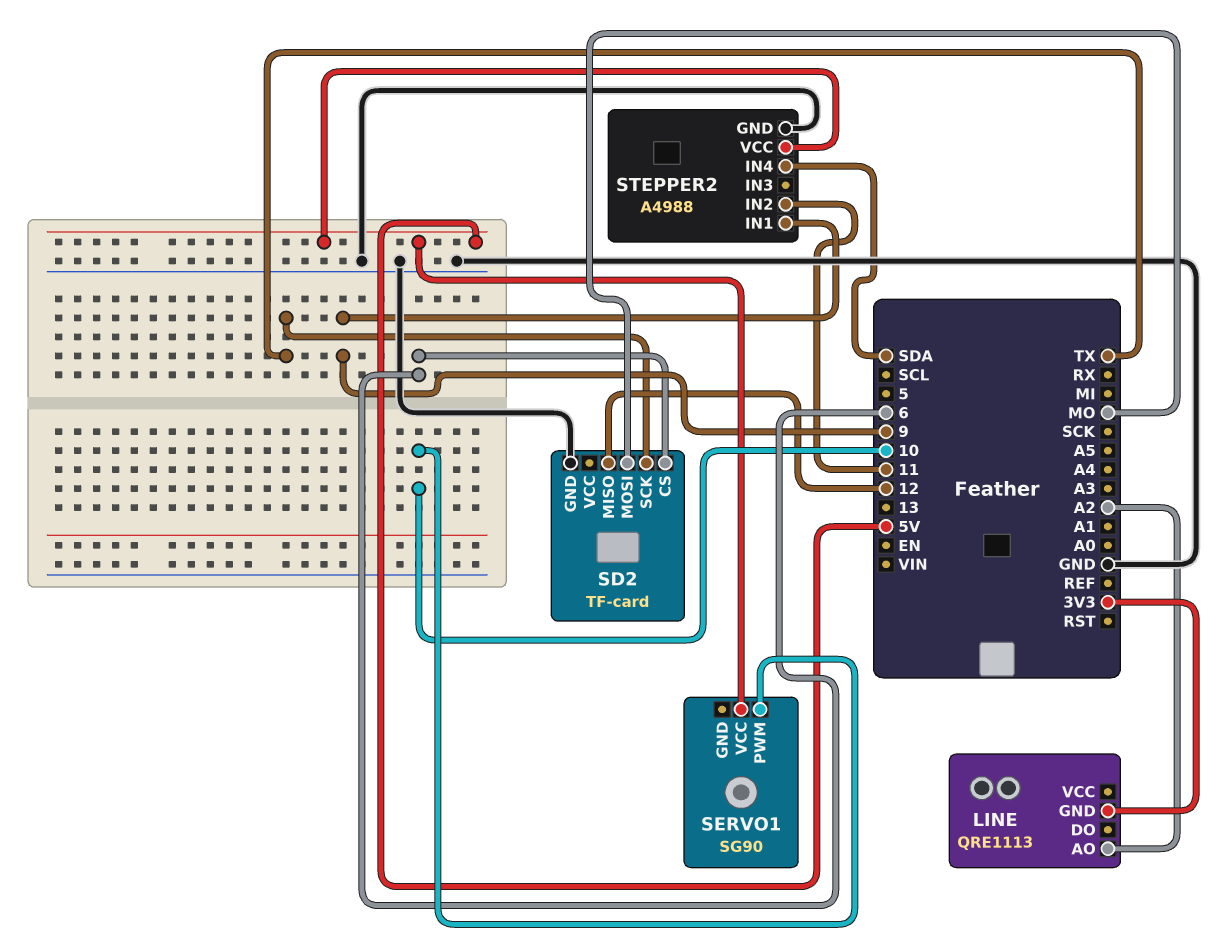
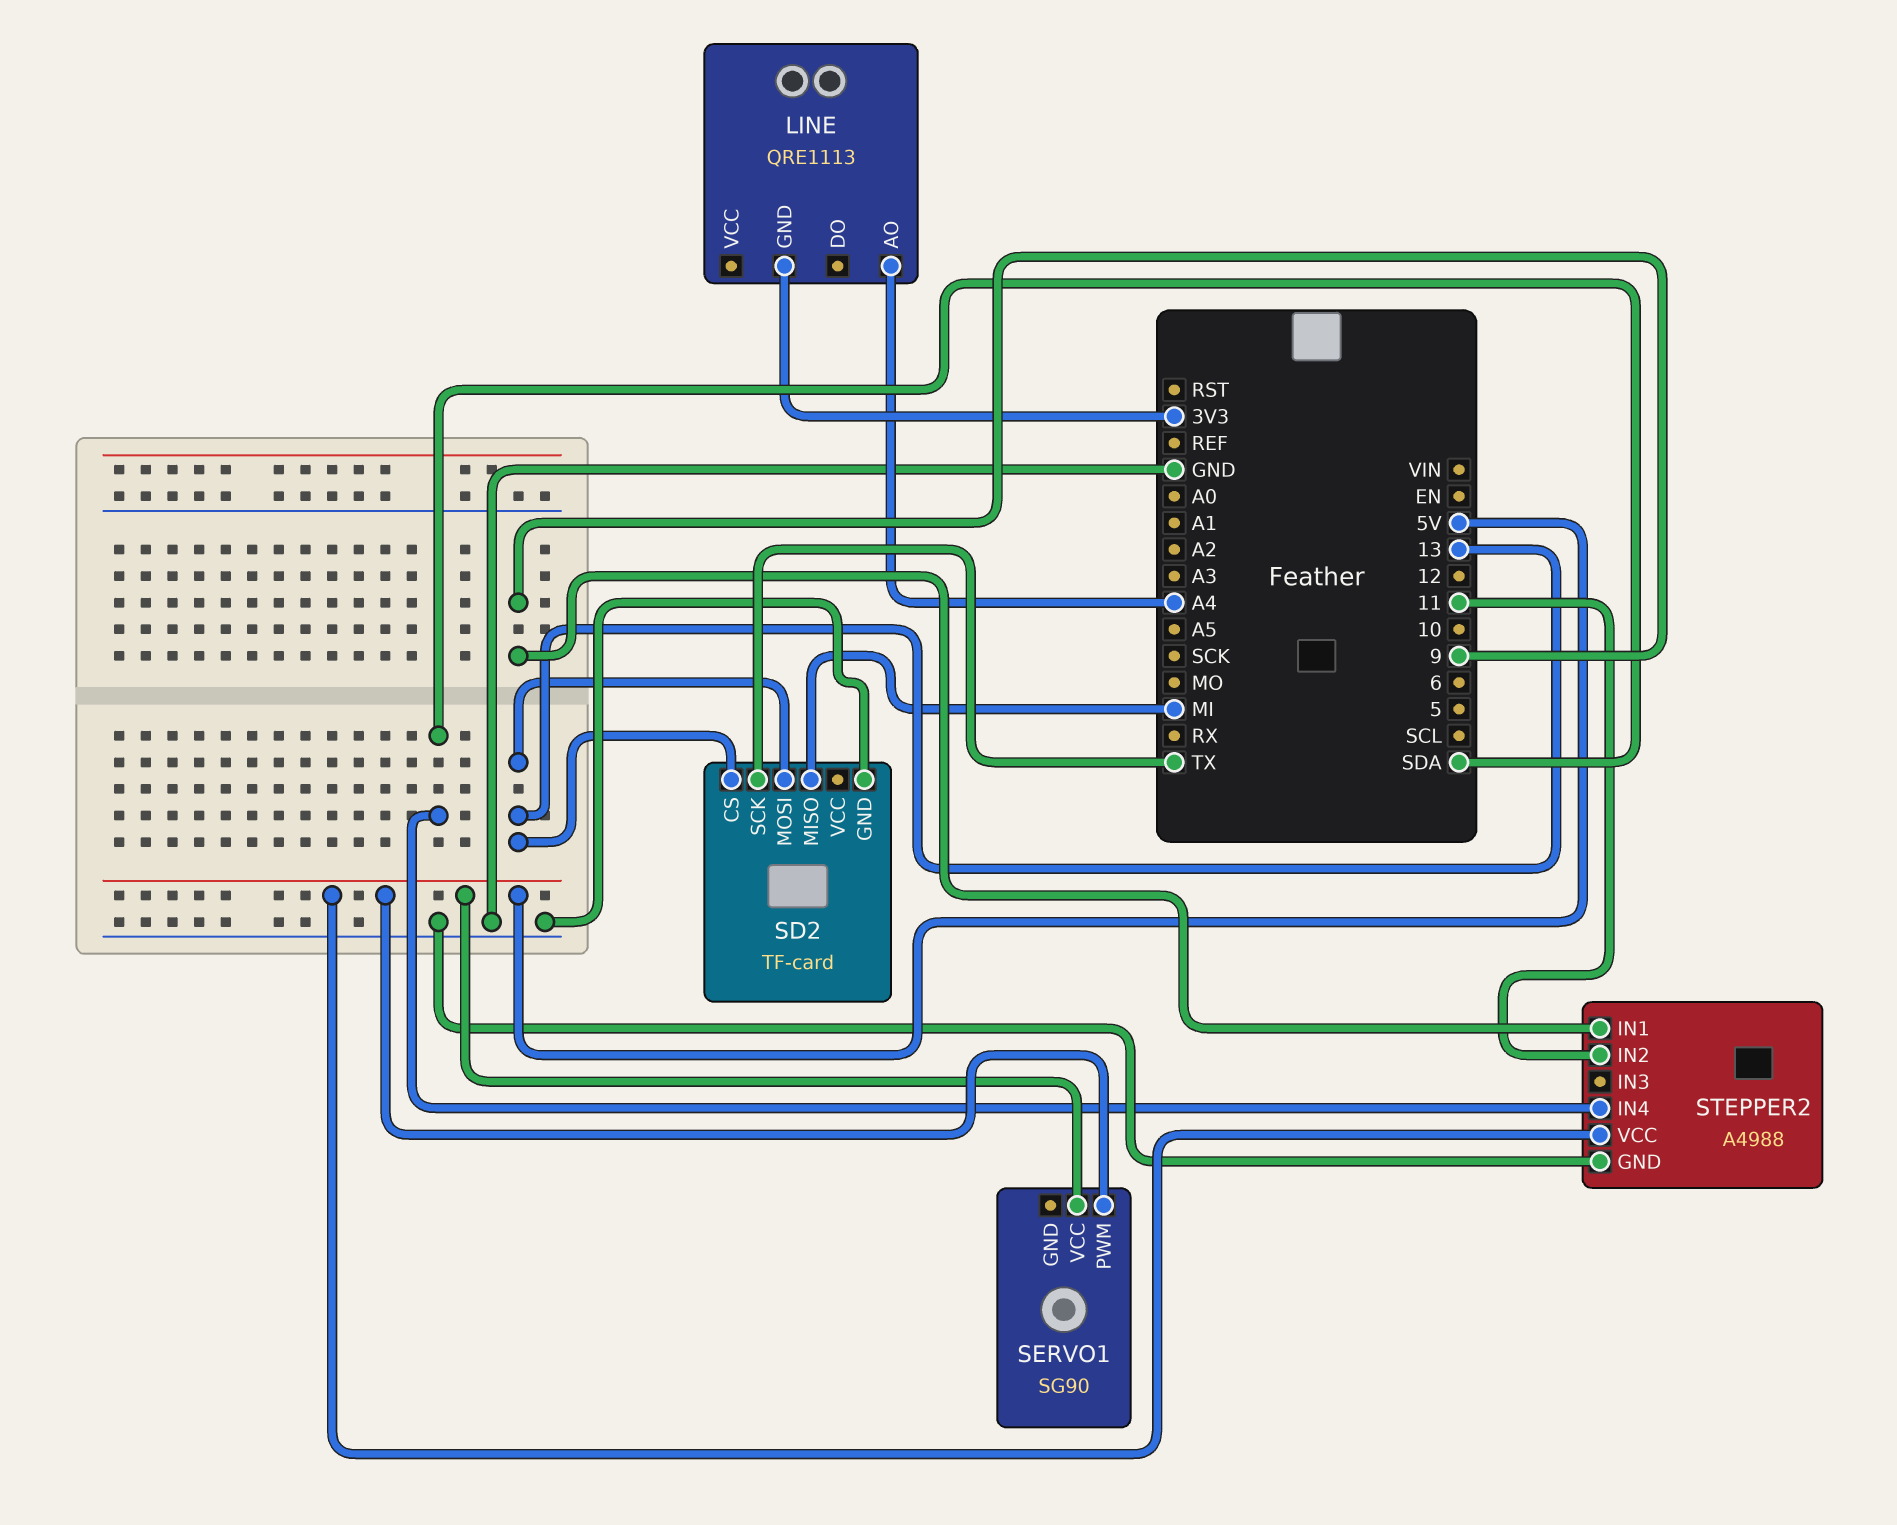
LINE pin AO: A2 -> A4
SD2 pin CS: 6 -> 13
SD2 pin MISO: 12 -> MI
SD2 pin MOSI: MO -> 13
SERVO1 pin PWM: 10 -> 5V

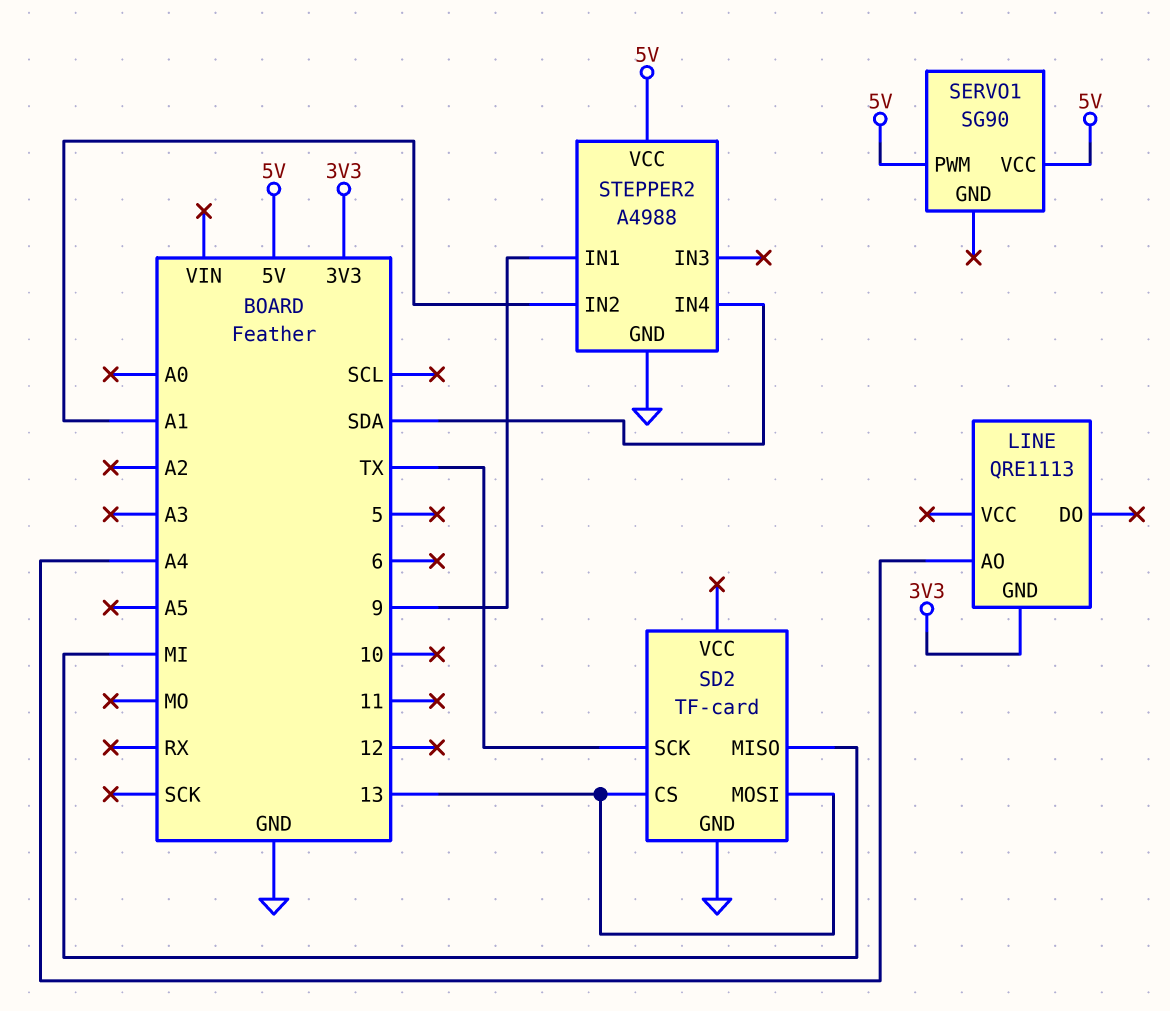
STEPPER2 pin IN2: 11 -> A1

